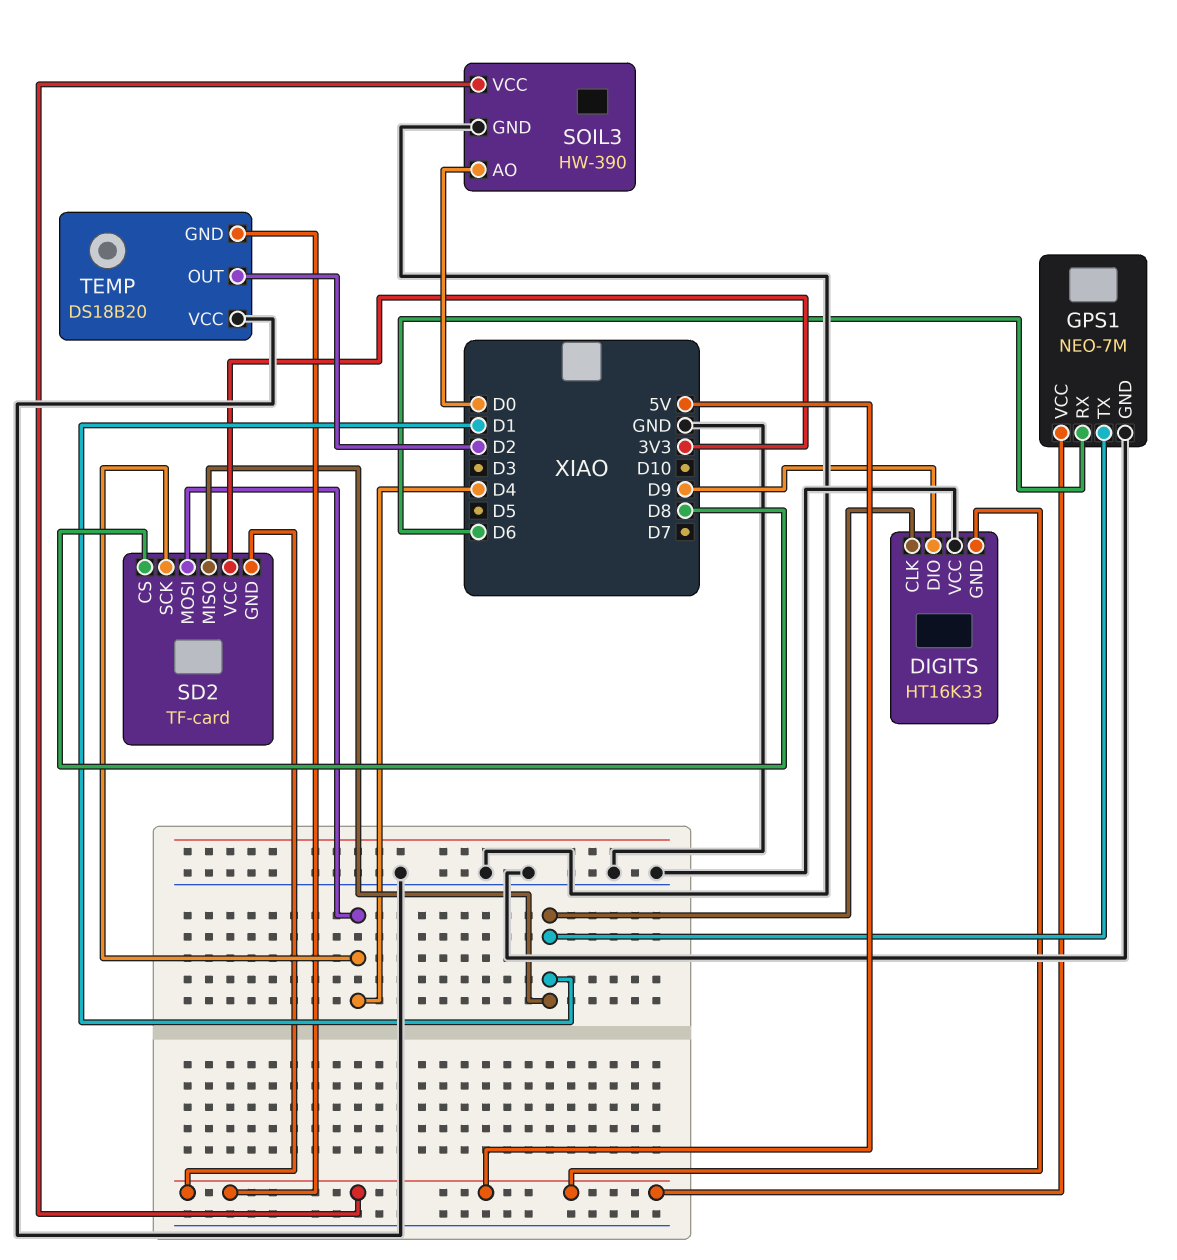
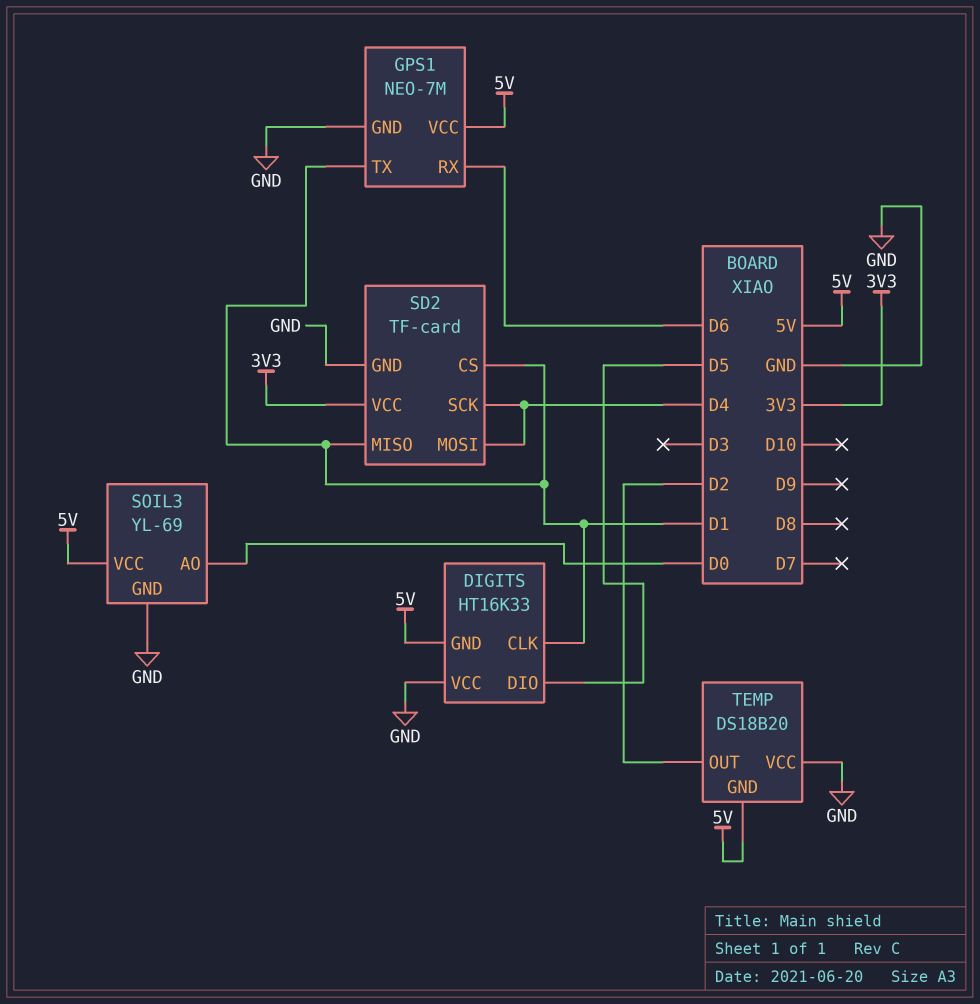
DIGITS pin DIO: D9 -> D5
SD2 pin CS: D8 -> D1
SD2 pin GND: 5V -> GND
SOIL3: HW-390 -> YL-69

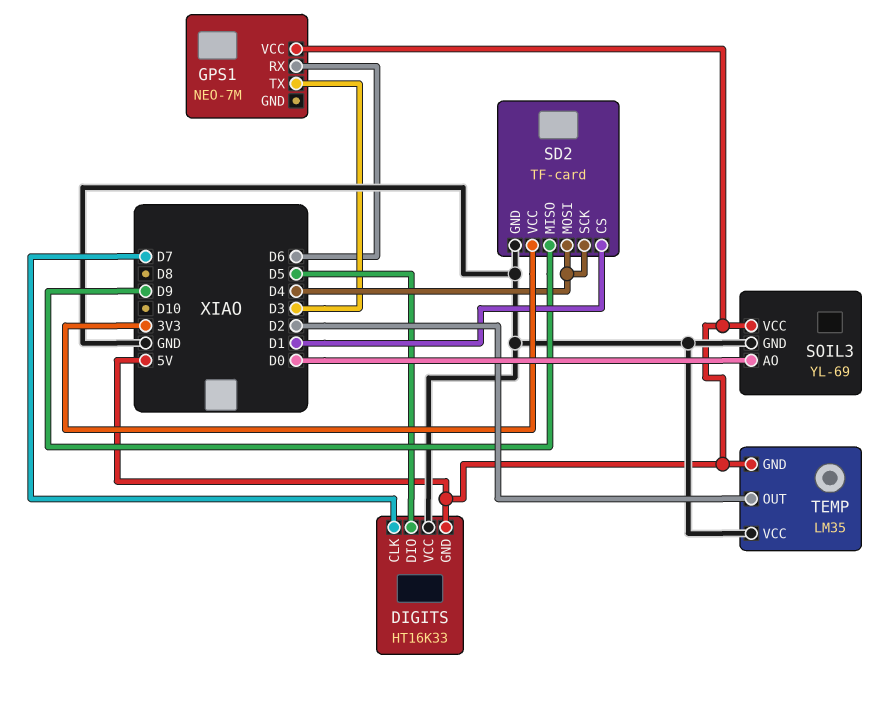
DIGITS pin CLK: D1 -> D7
GPS1 pin GND: GND -> none
GPS1 pin TX: D1 -> D3
SD2 pin MISO: D1 -> D9
TEMP: DS18B20 -> LM35

